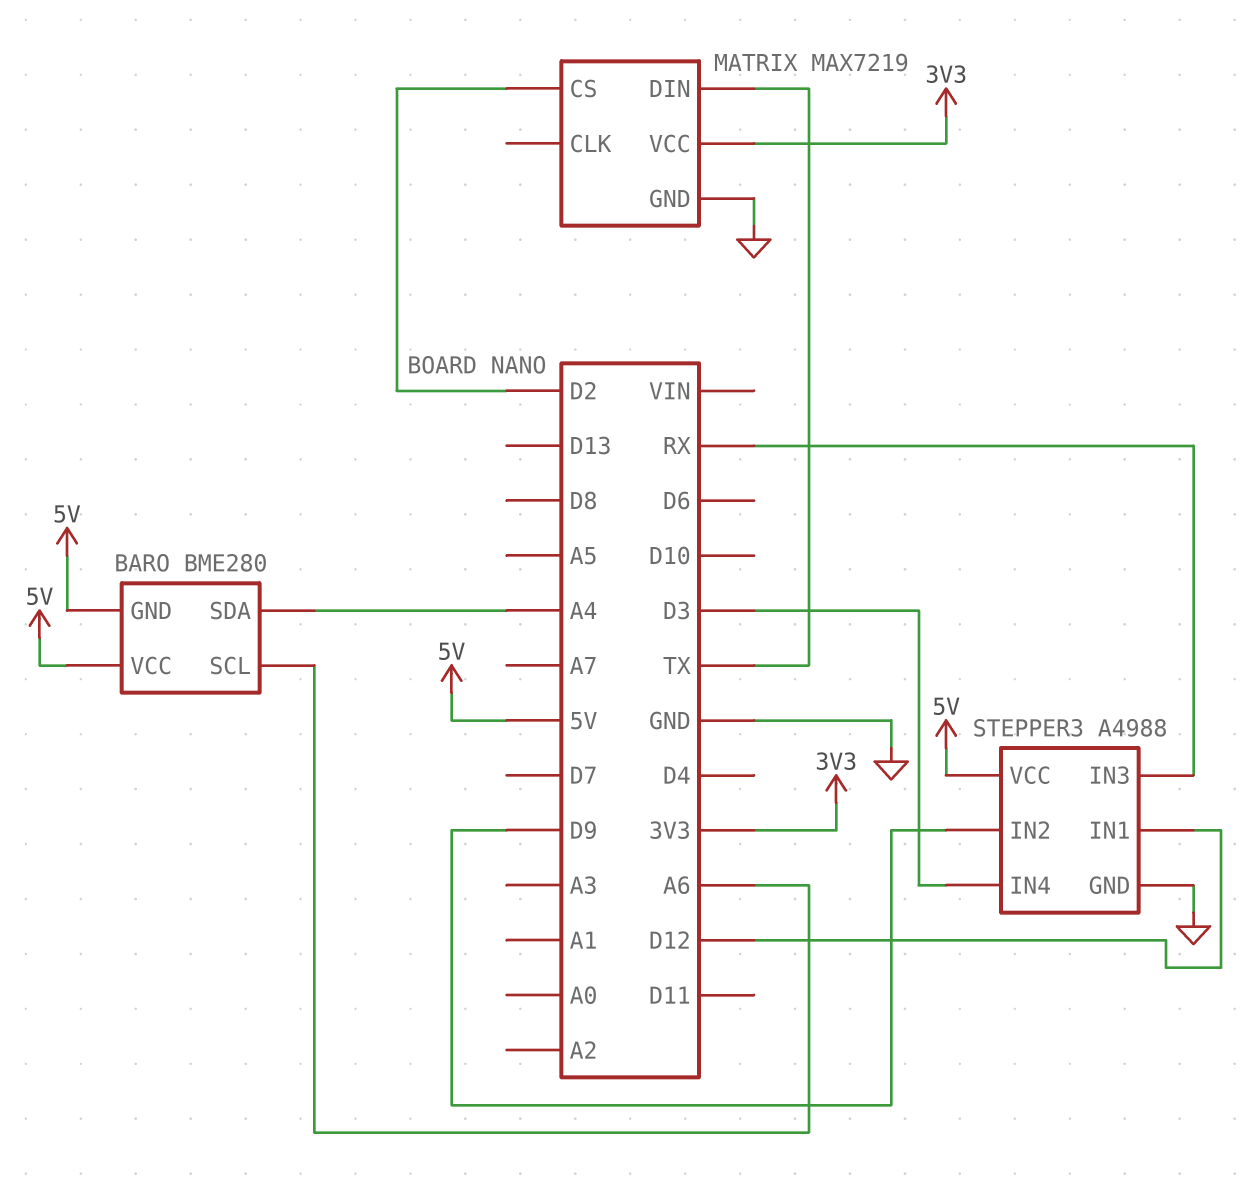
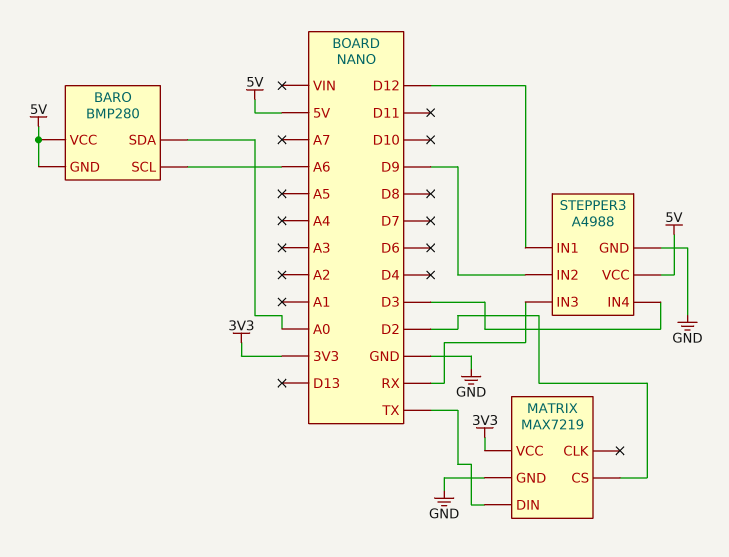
BARO: BME280 -> BMP280
BARO pin SDA: A4 -> A0

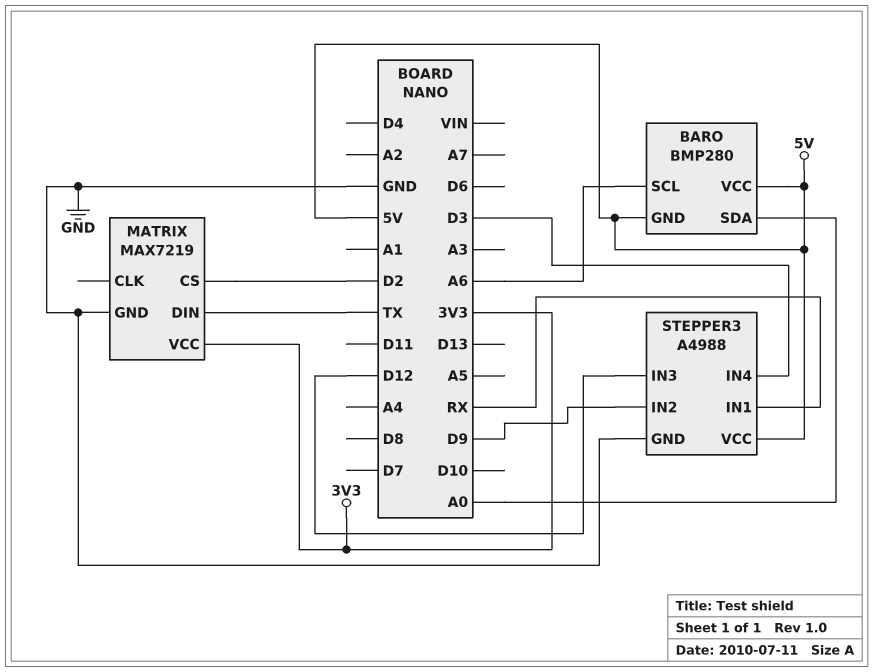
STEPPER3 pin IN1: D12 -> RX
STEPPER3 pin IN3: RX -> D12

